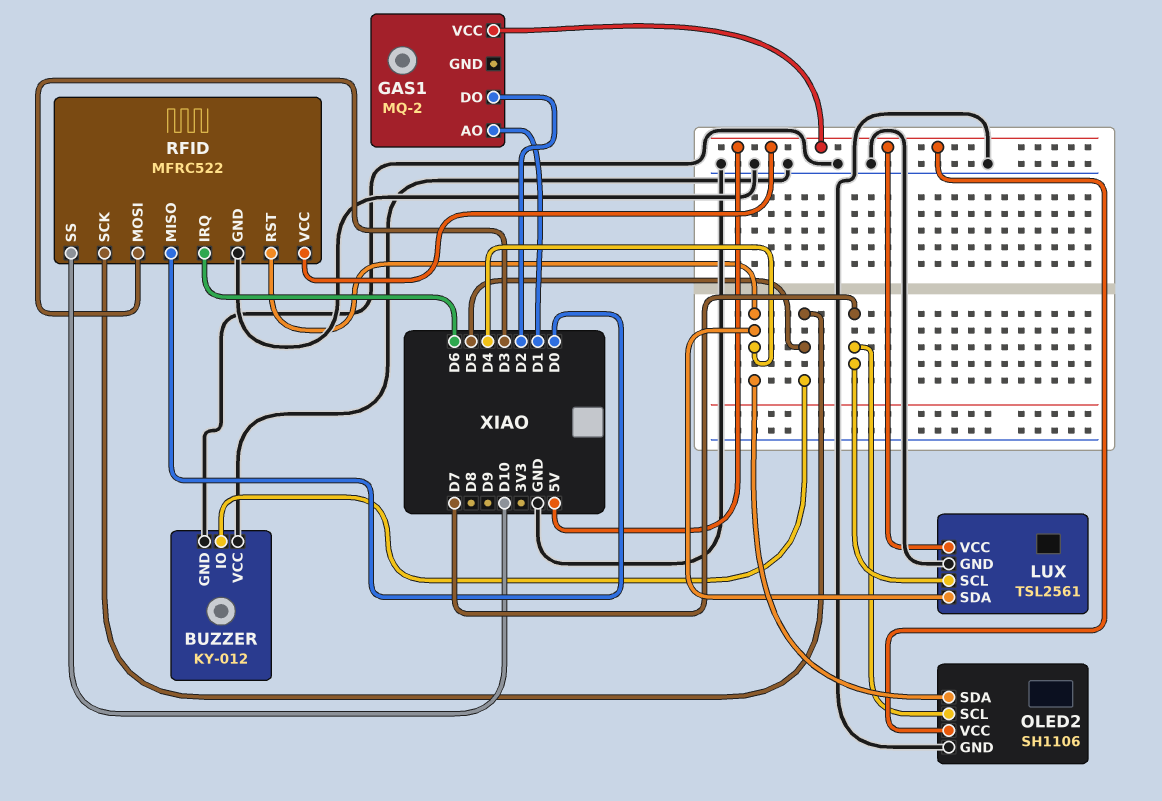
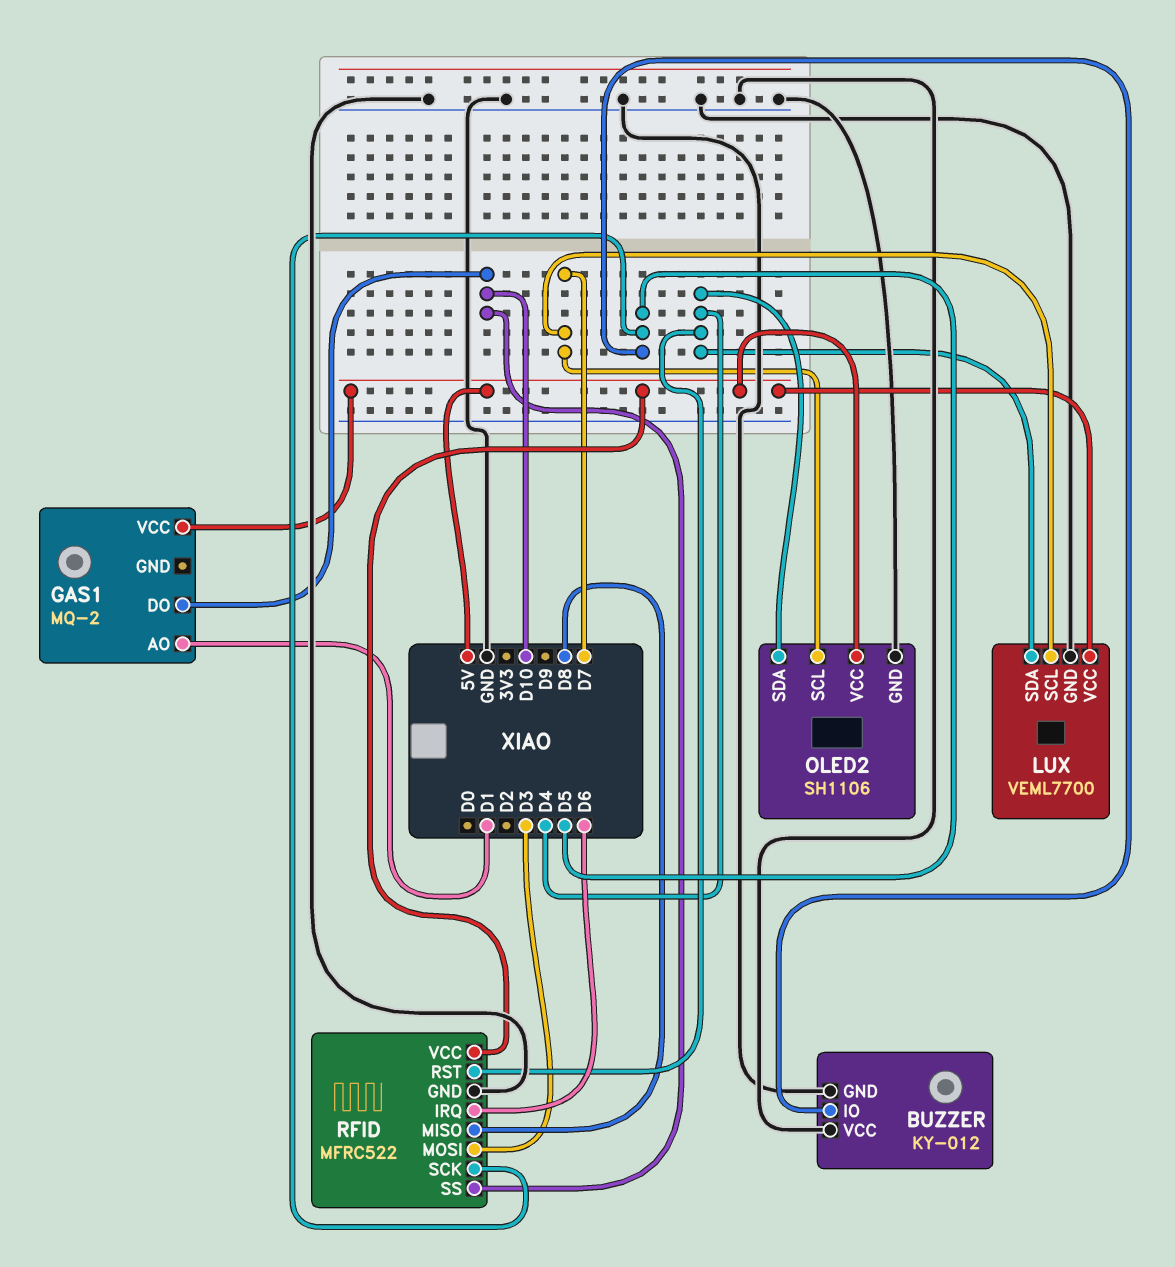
GAS1 pin DO: D2 -> D10
LUX: TSL2561 -> VEML7700
RFID pin MISO: D0 -> D8

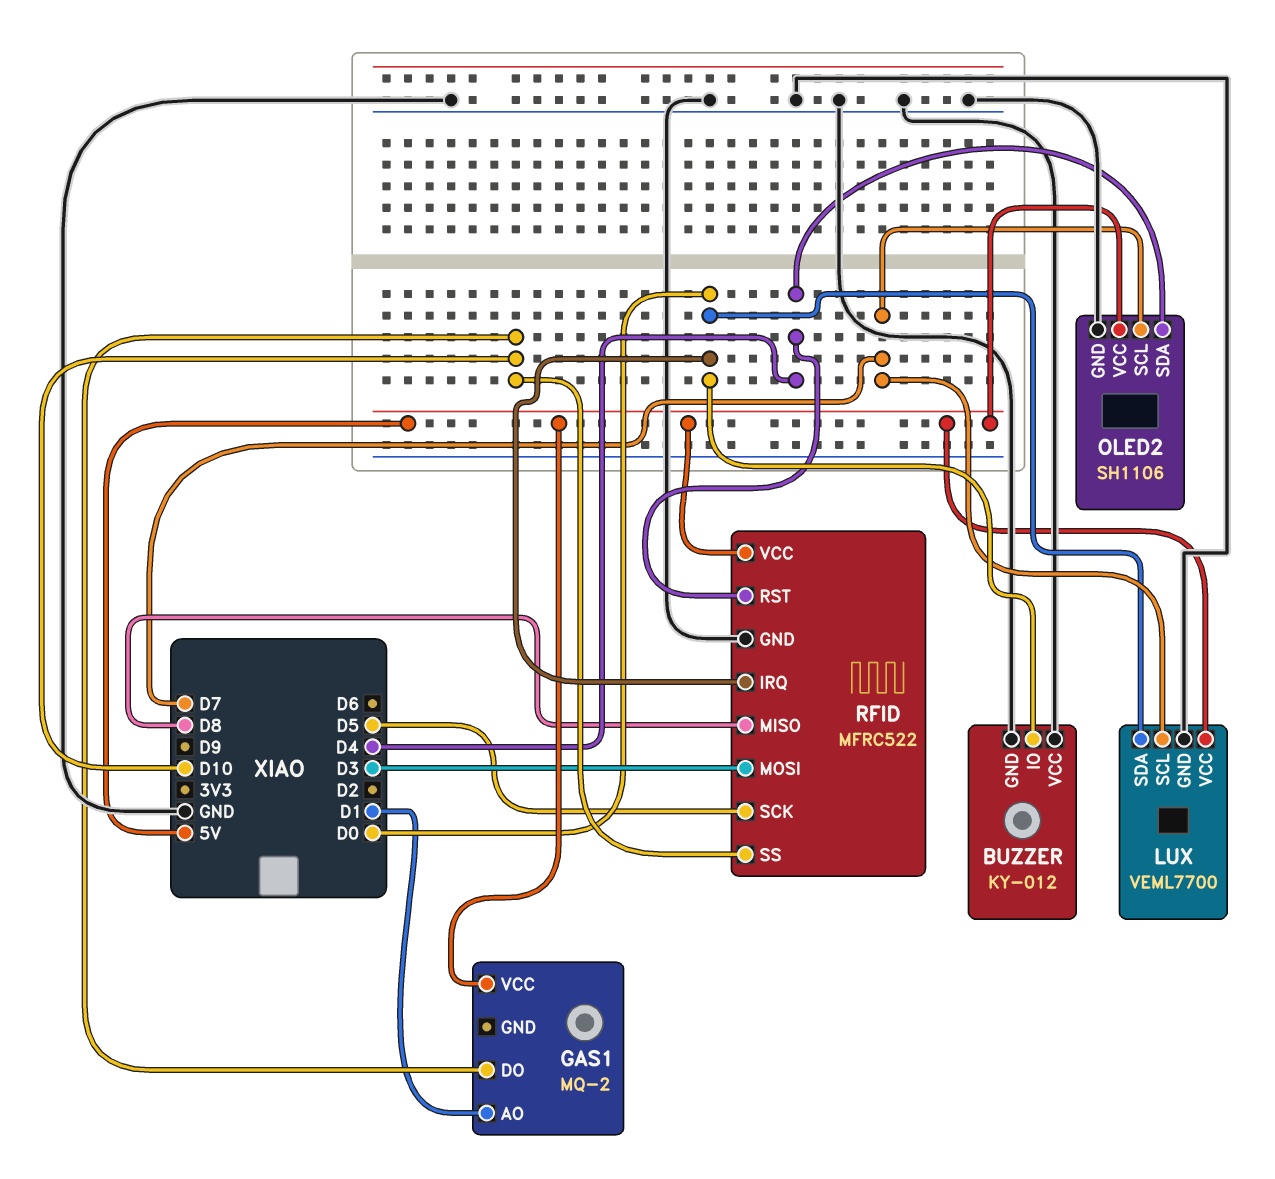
BUZZER pin IO: D5 -> D0
LUX pin SDA: D4 -> D0
RFID pin IRQ: D6 -> D0

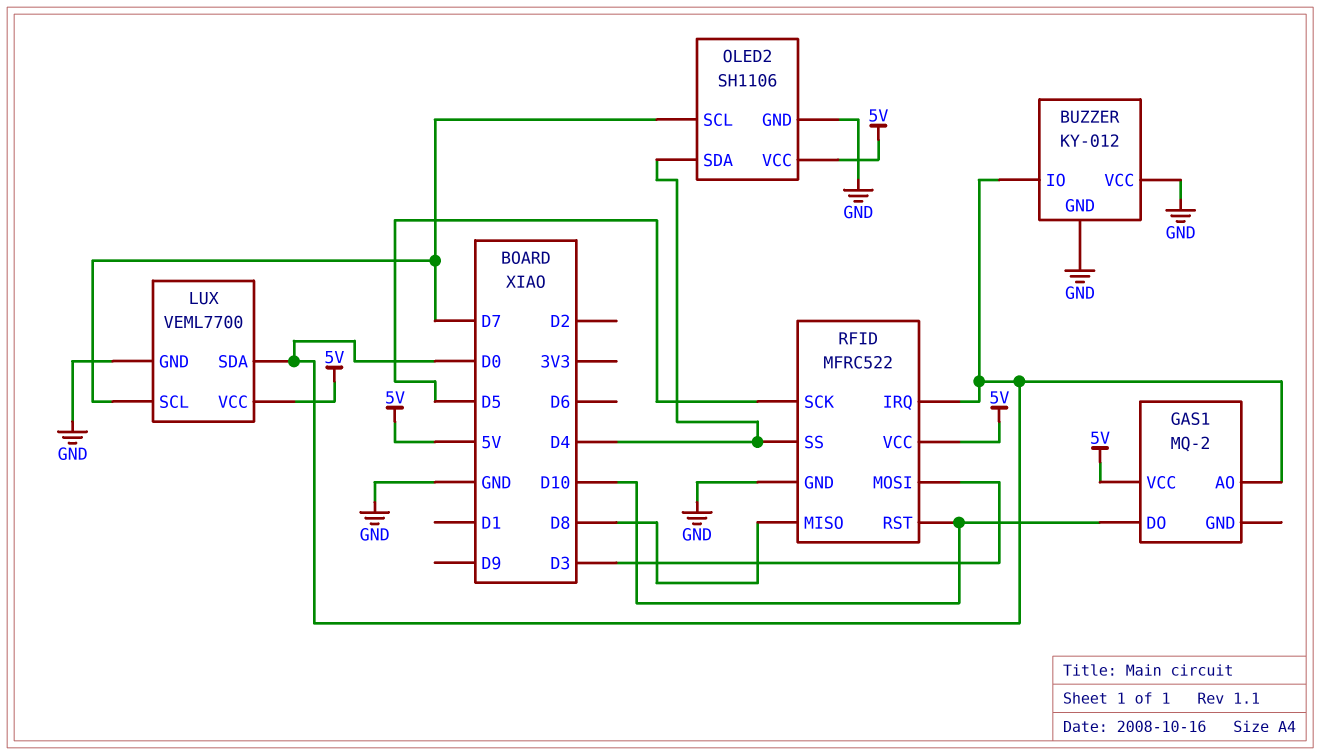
GAS1 pin AO: D1 -> D0
RFID pin RST: D4 -> D10
RFID pin SS: D10 -> D4

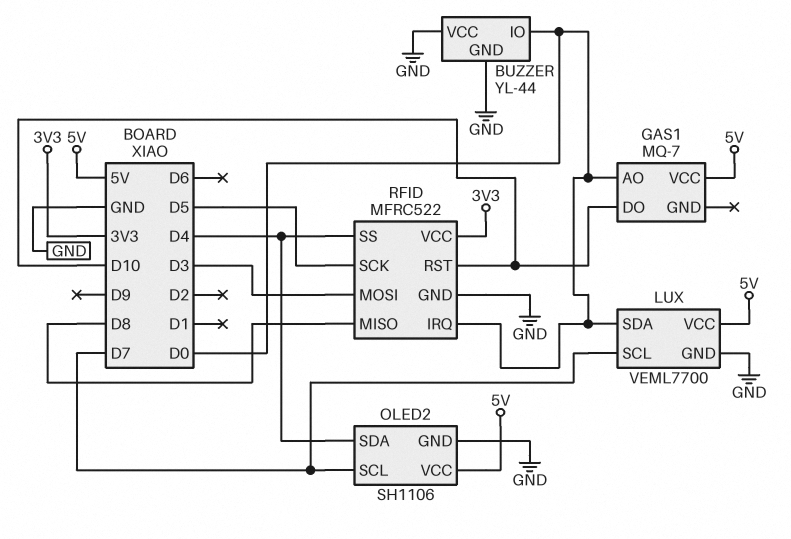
BUZZER: KY-012 -> YL-44
GAS1: MQ-2 -> MQ-7
RFID pin VCC: 5V -> 3V3

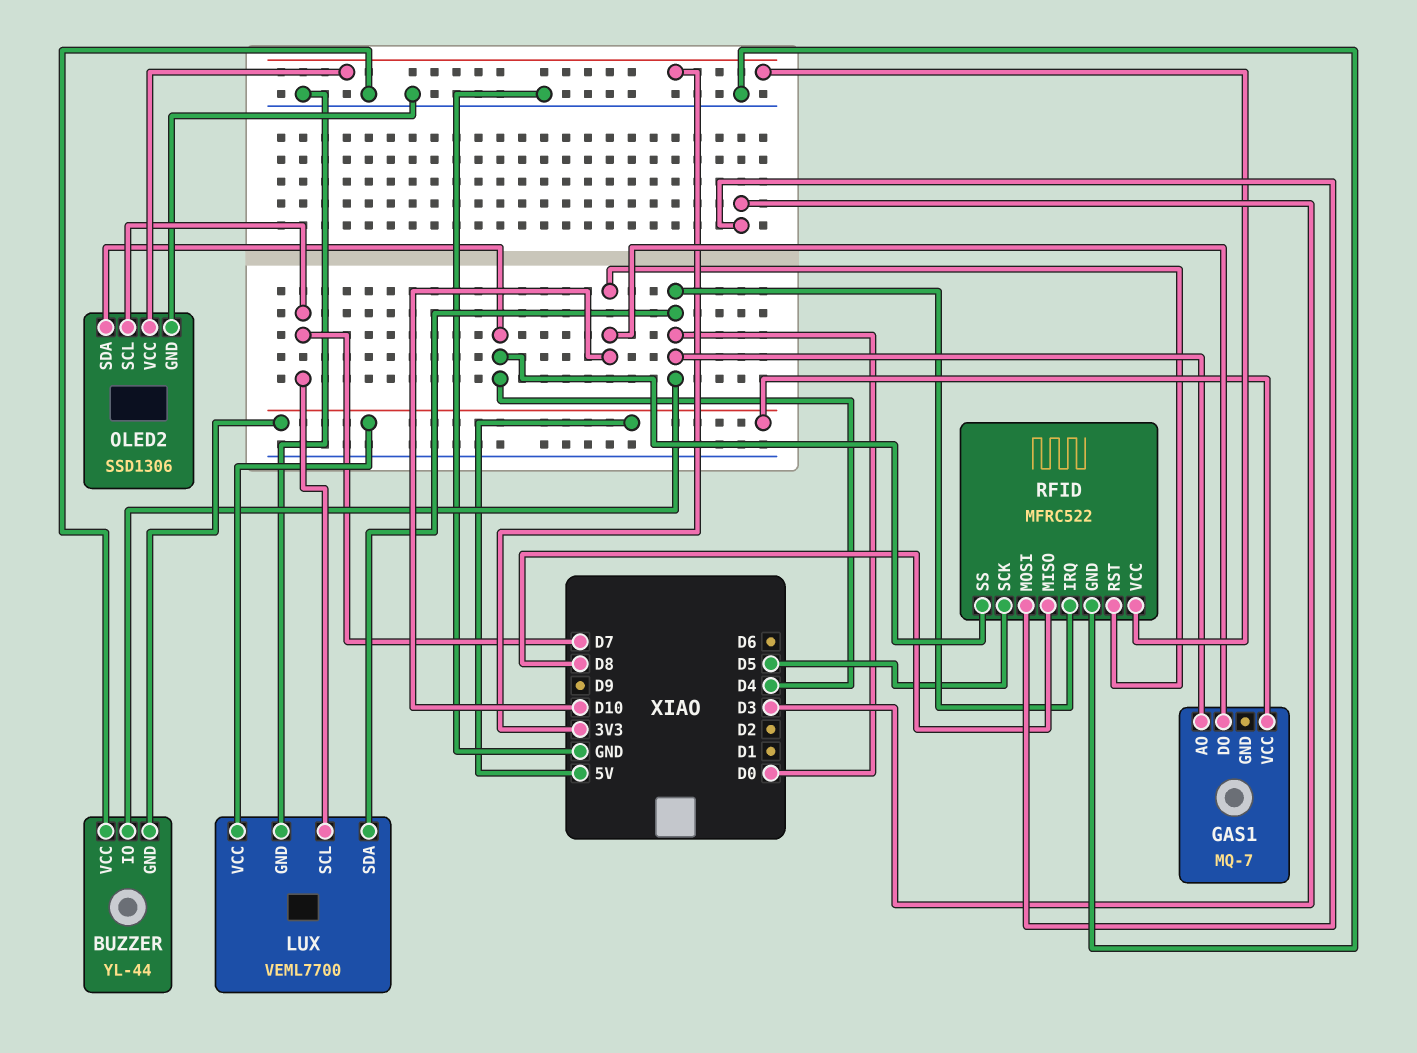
BUZZER pin GND: GND -> 5V
OLED2: SH1106 -> SSD1306
OLED2 pin VCC: 5V -> 3V3

